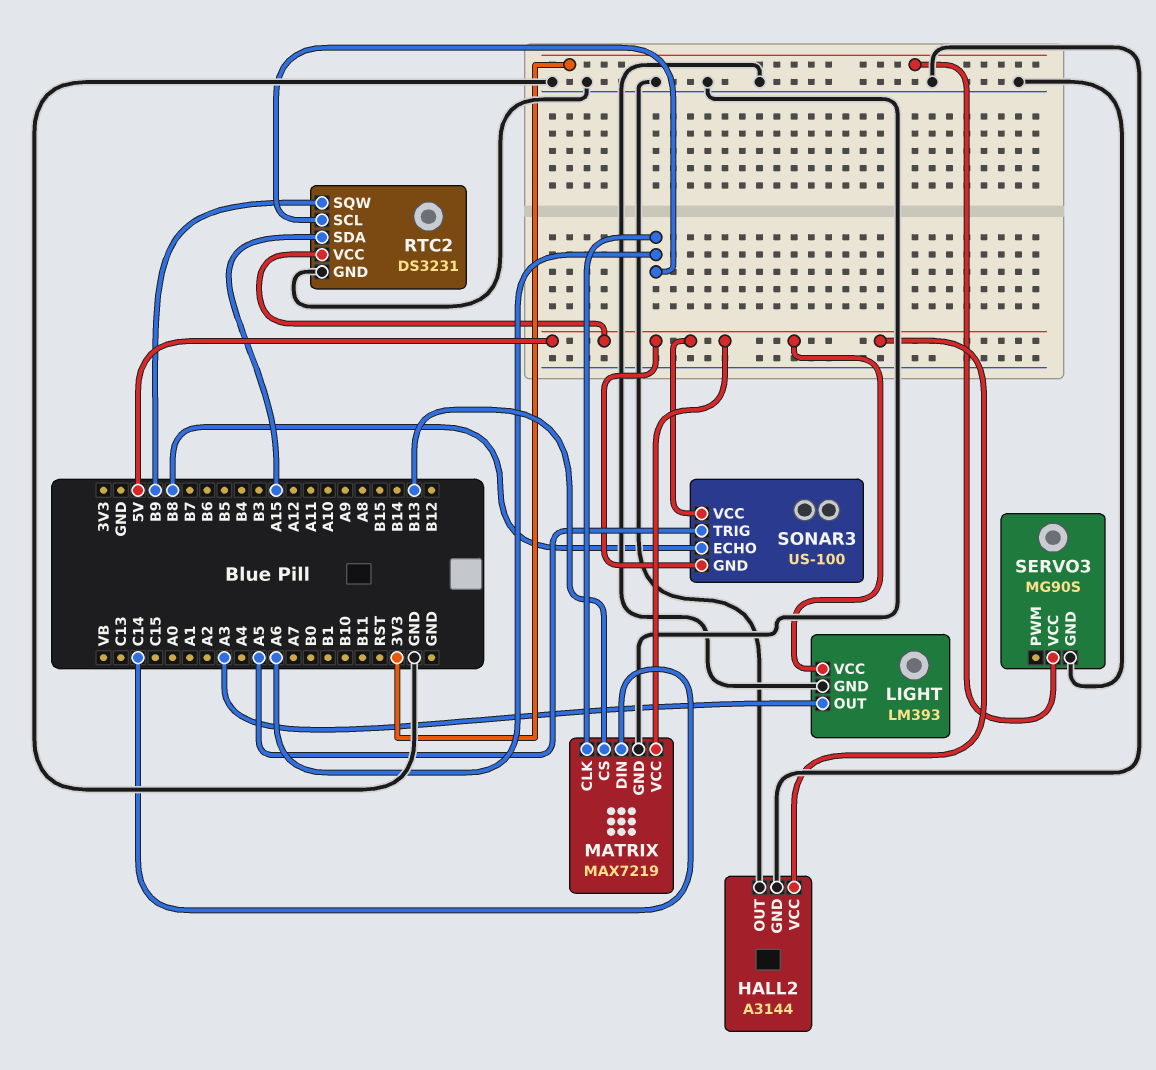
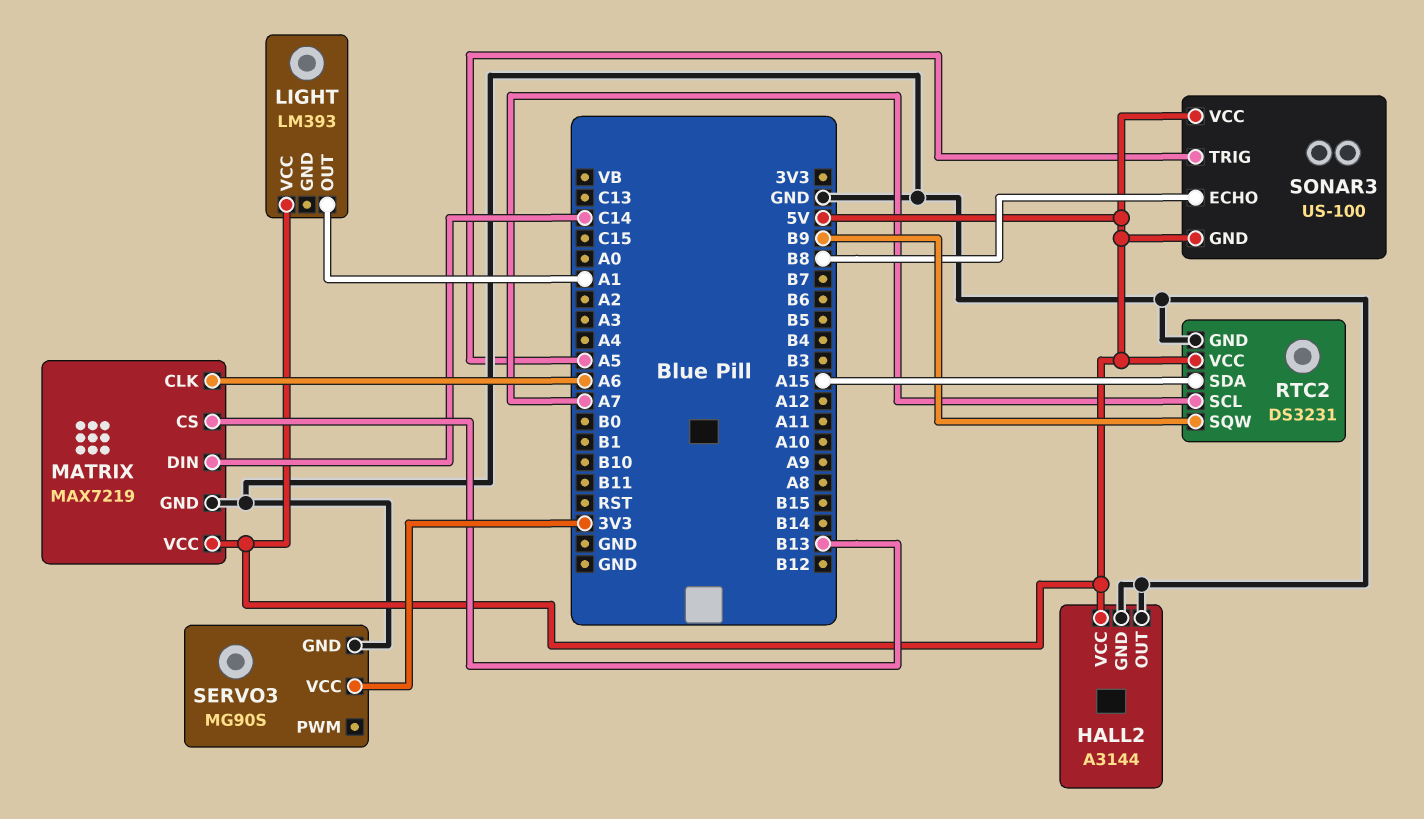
LIGHT pin GND: GND -> none
LIGHT pin OUT: A3 -> A1
RTC2 pin SCL: A6 -> A7

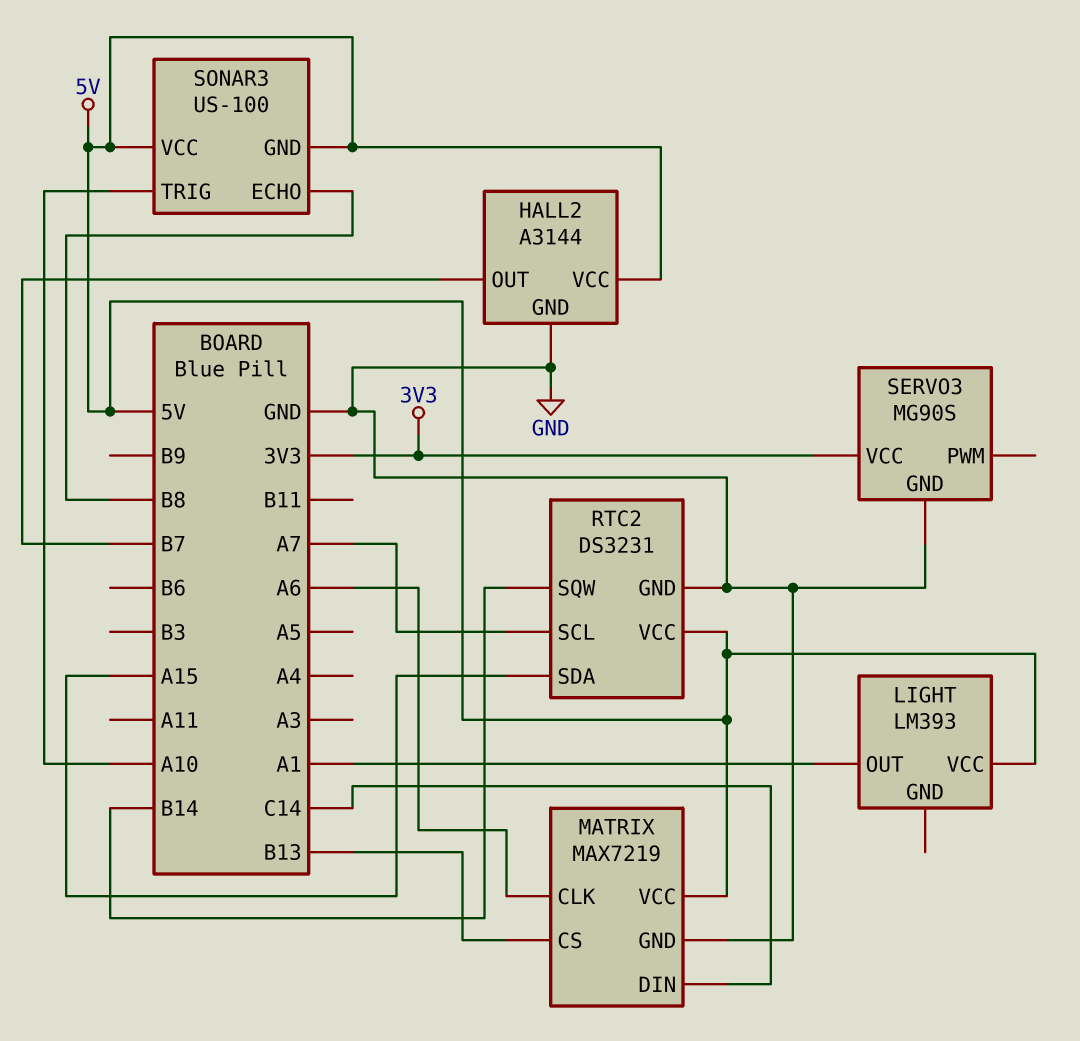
HALL2 pin OUT: GND -> B7
RTC2 pin SQW: B9 -> B14
SONAR3 pin TRIG: A5 -> A10

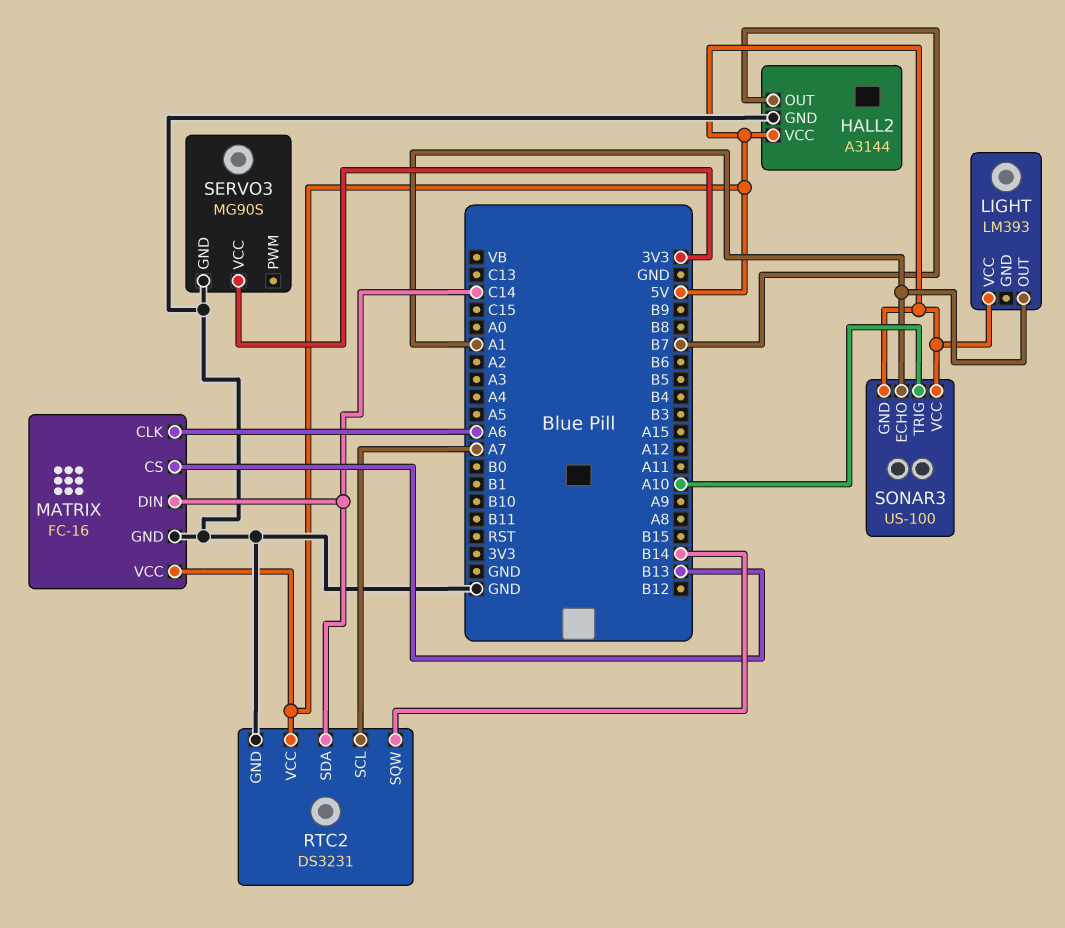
MATRIX: MAX7219 -> FC-16
RTC2 pin SDA: A15 -> C14
SONAR3 pin ECHO: B8 -> A1

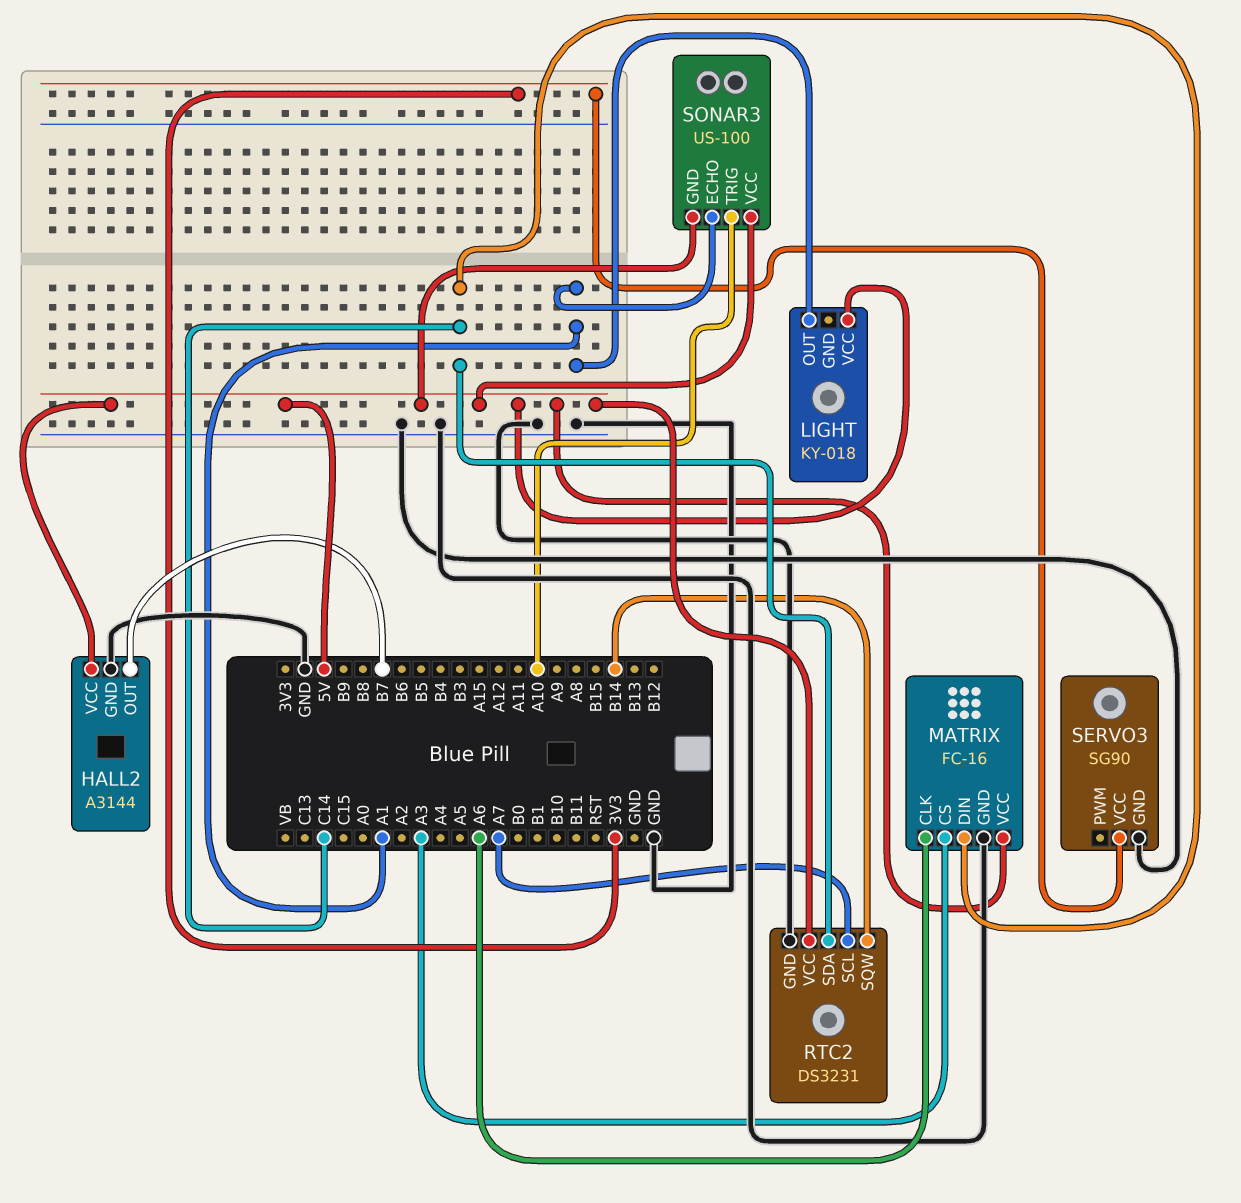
LIGHT: LM393 -> KY-018
MATRIX pin CS: B13 -> A3
SERVO3: MG90S -> SG90

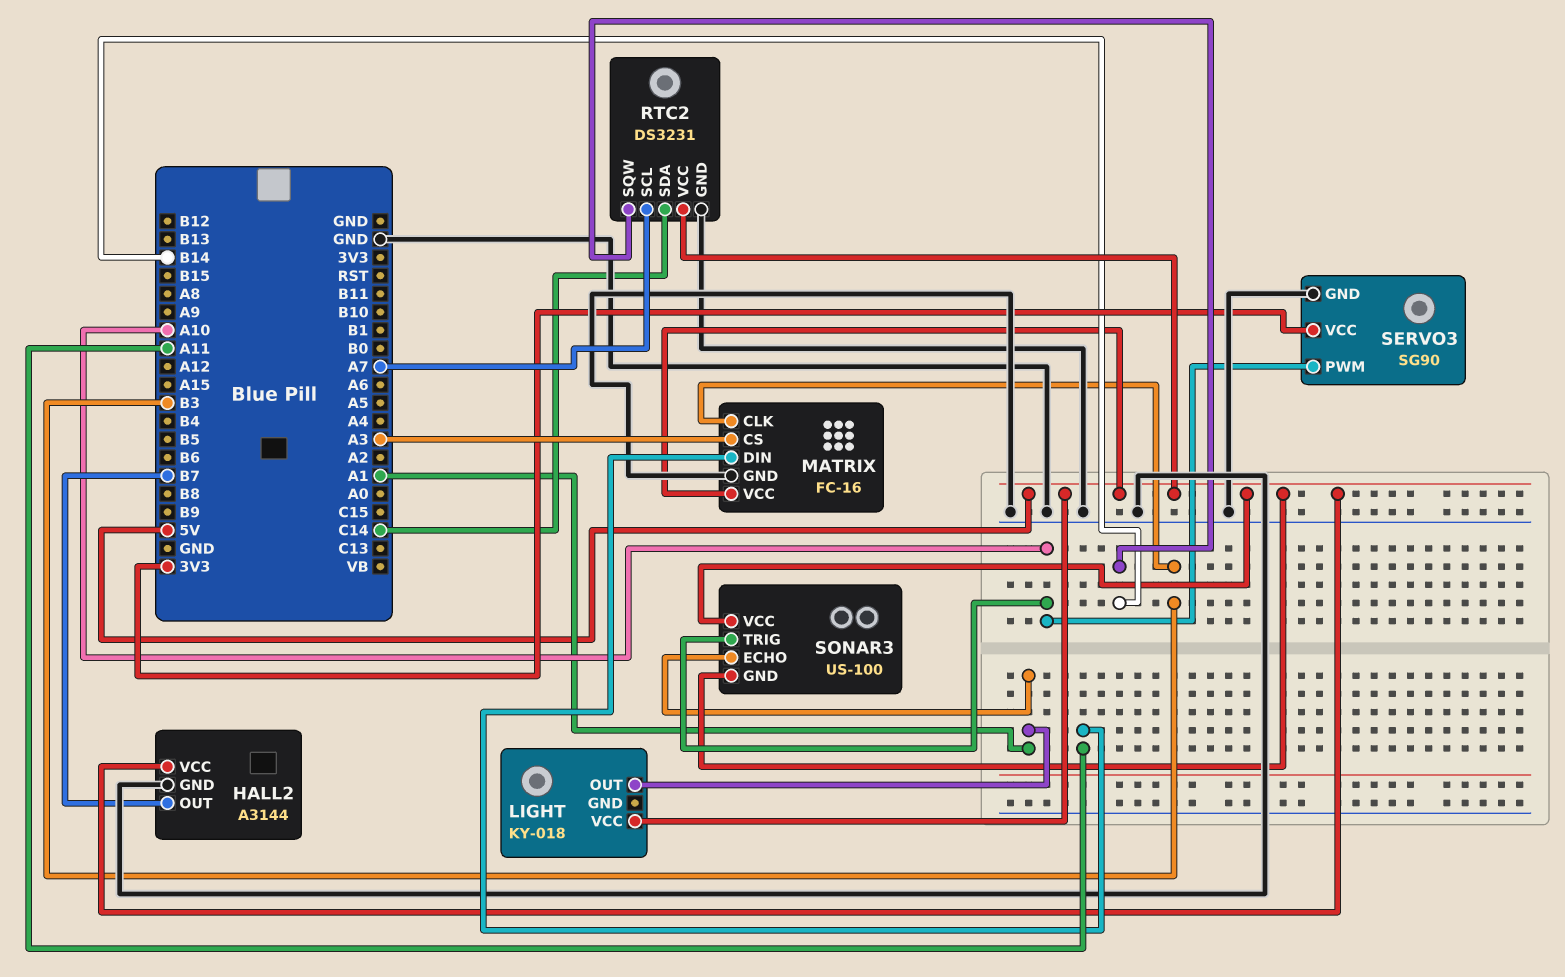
MATRIX pin CLK: A6 -> B3
MATRIX pin DIN: C14 -> A11
SERVO3 pin PWM: none -> A10

